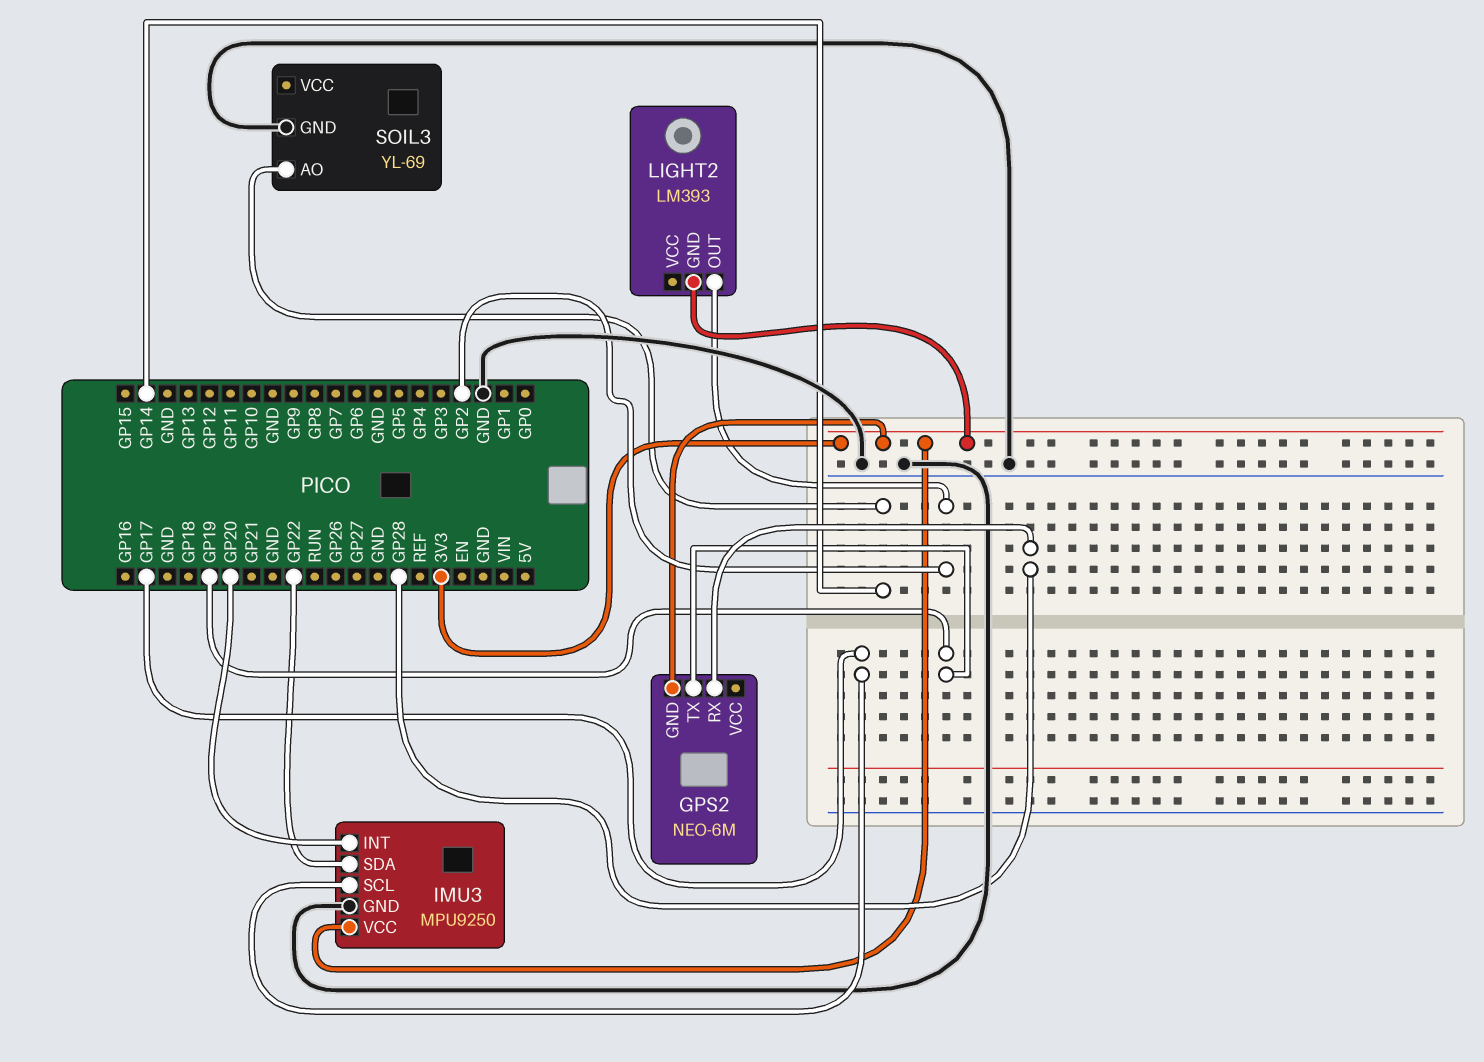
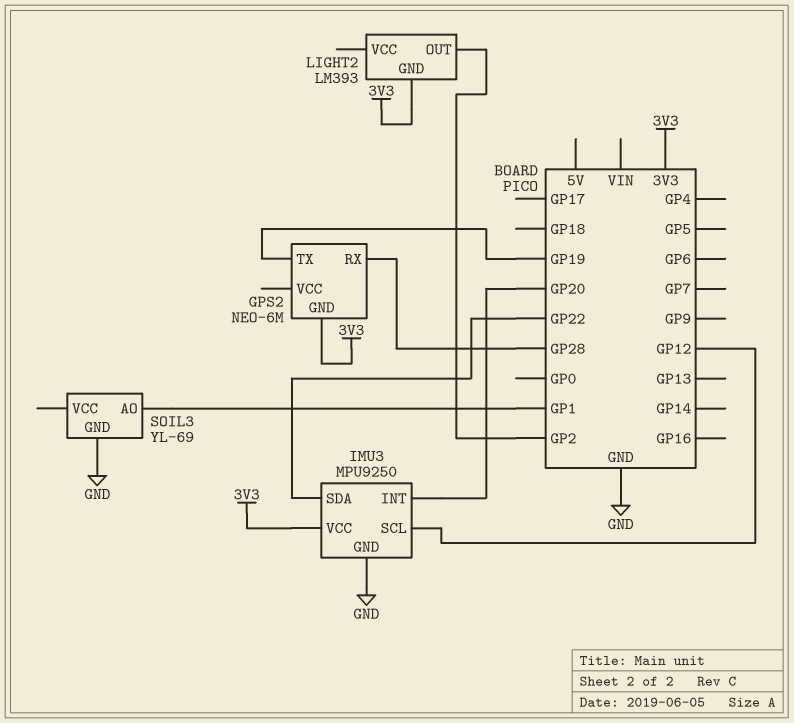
IMU3 pin SCL: GP17 -> GP12
SOIL3 pin AO: GP14 -> GP1

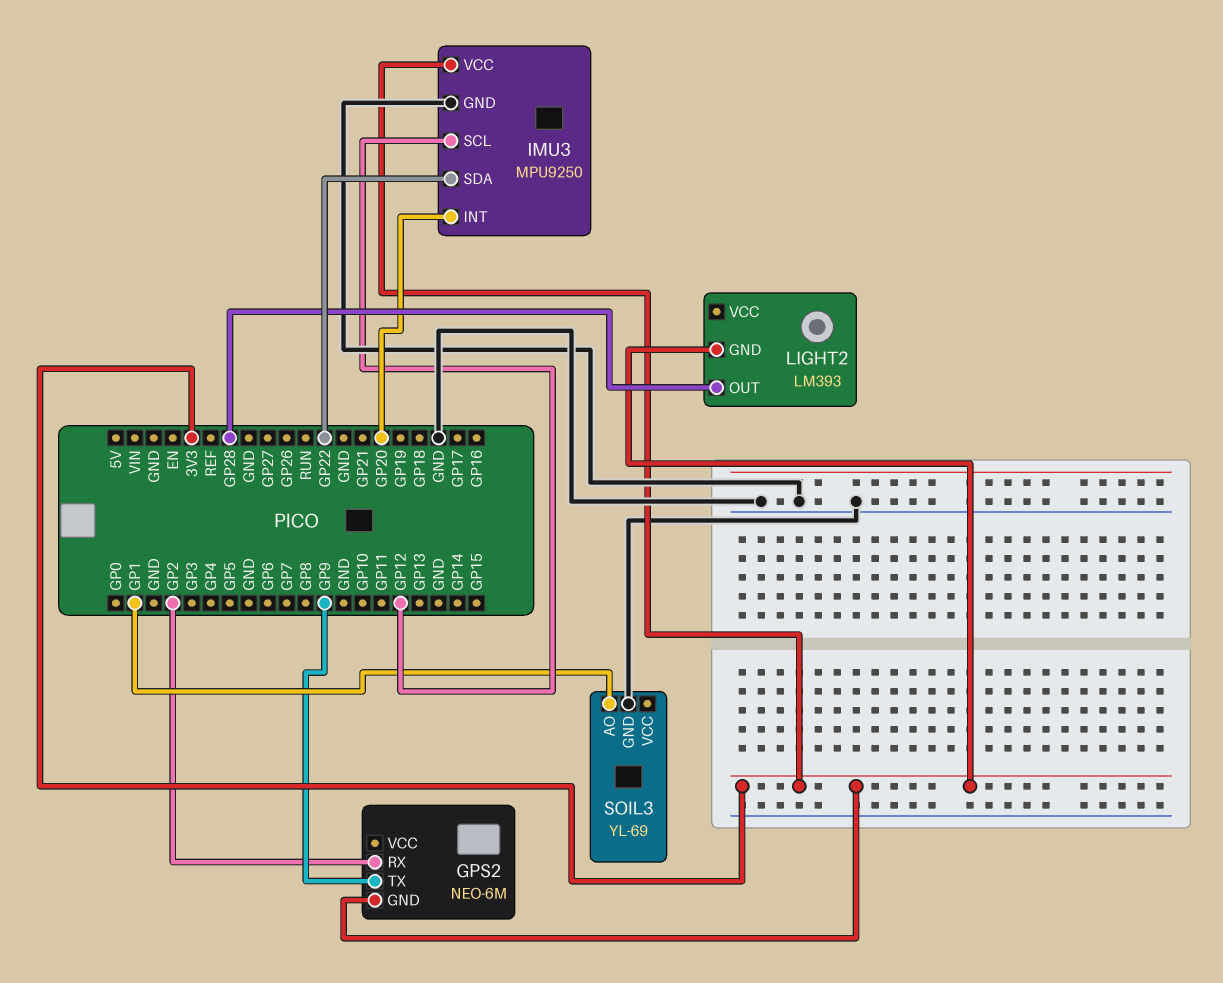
GPS2 pin RX: GP28 -> GP2
GPS2 pin TX: GP19 -> GP9
LIGHT2 pin OUT: GP2 -> GP28

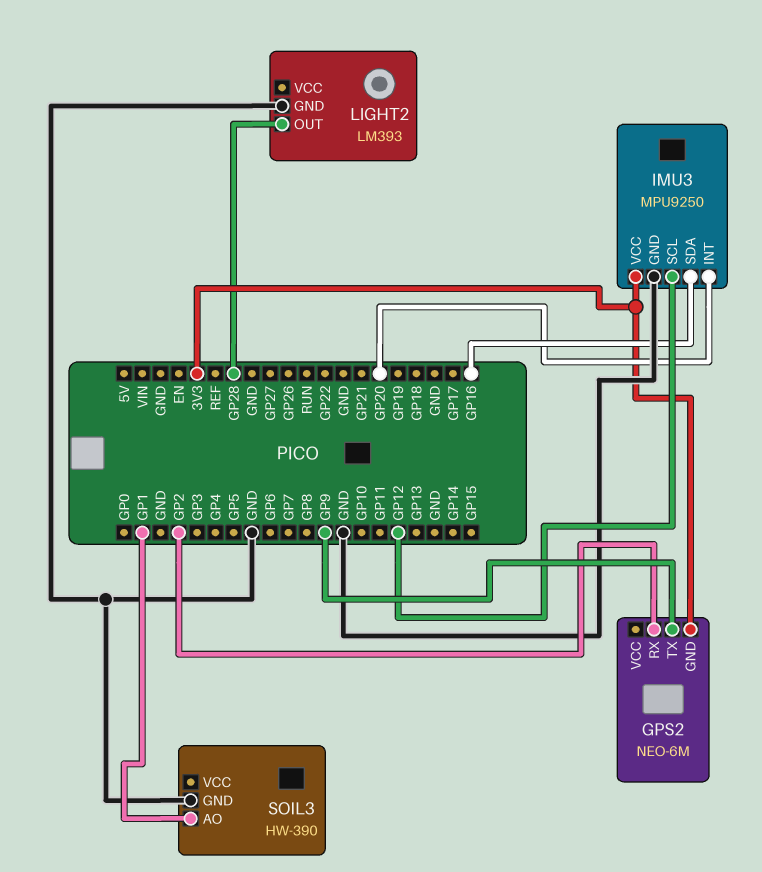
IMU3 pin SDA: GP22 -> GP16
LIGHT2 pin GND: 3V3 -> GND
SOIL3: YL-69 -> HW-390

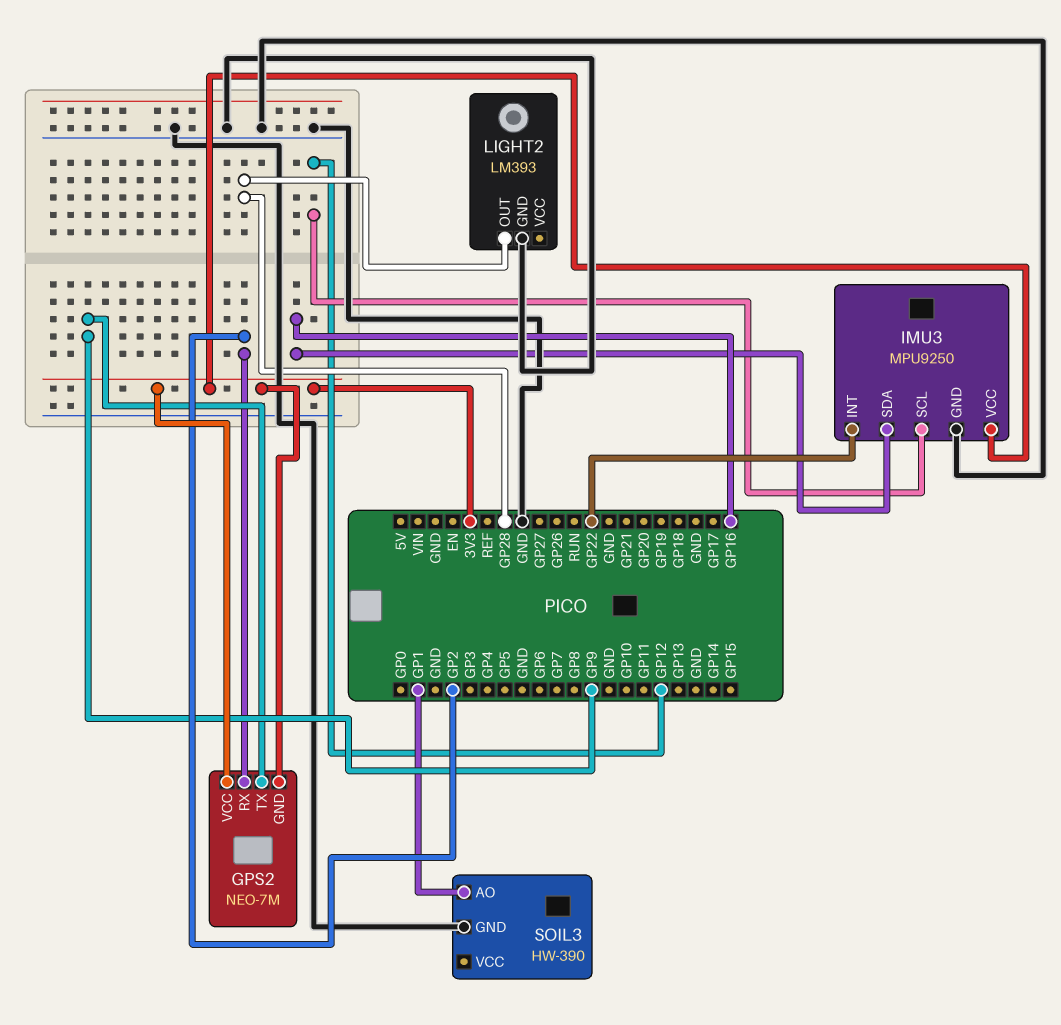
GPS2: NEO-6M -> NEO-7M
GPS2 pin VCC: none -> 3V3
IMU3 pin INT: GP20 -> GP22

